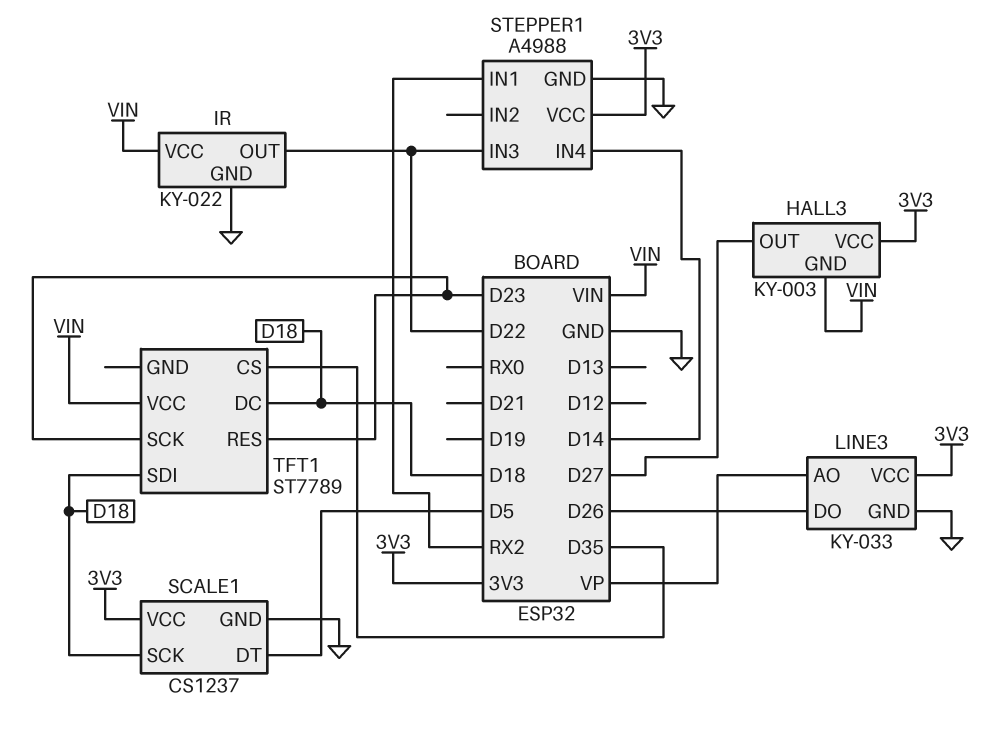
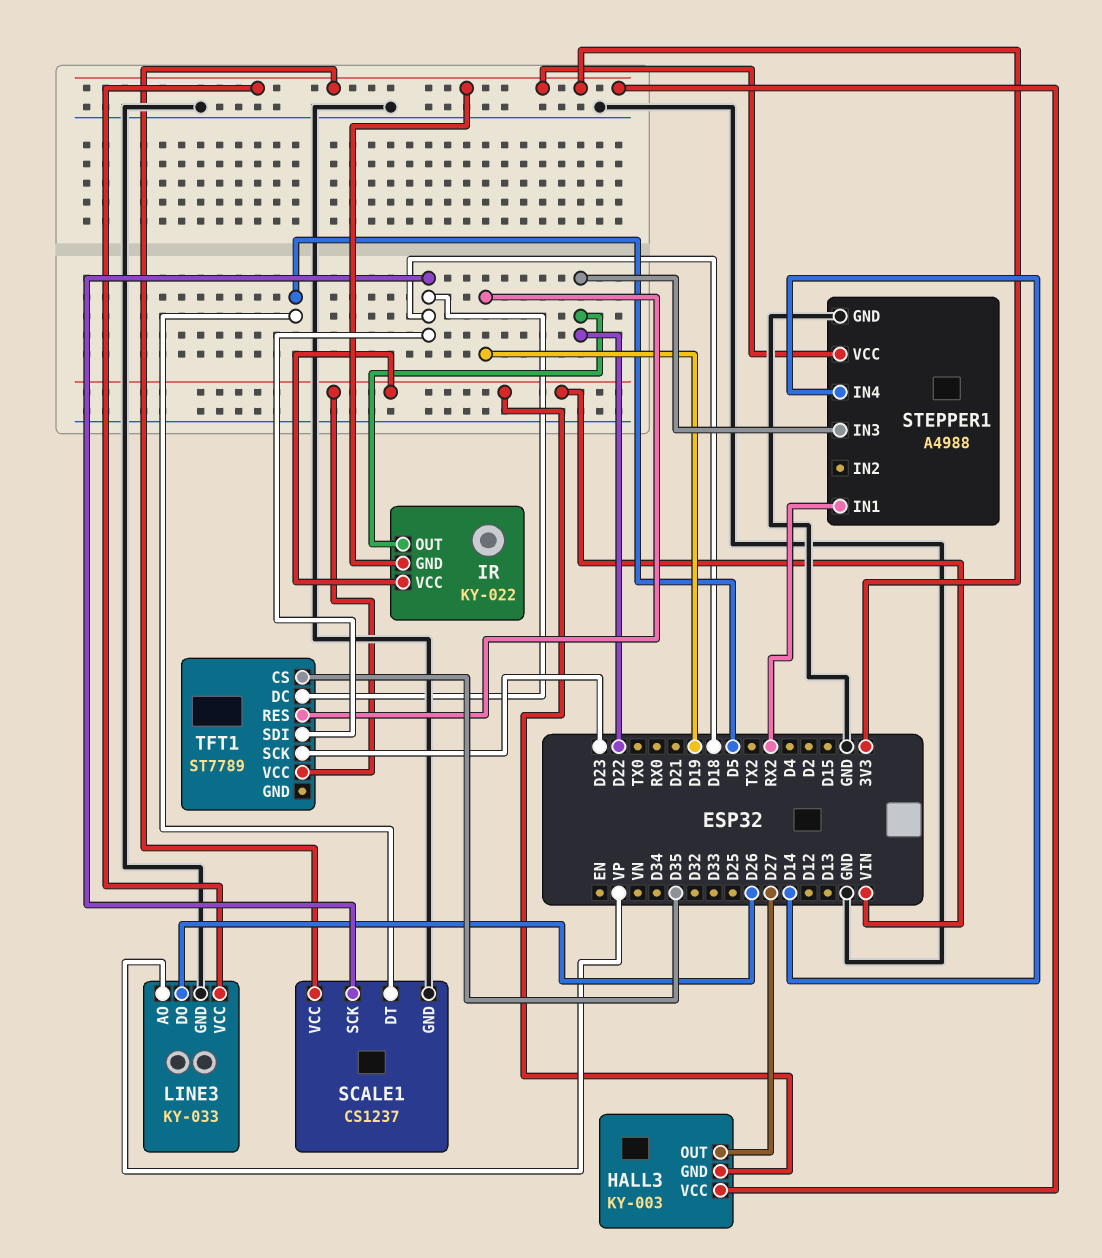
IR pin GND: GND -> 3V3
TFT1 pin RES: D23 -> D19

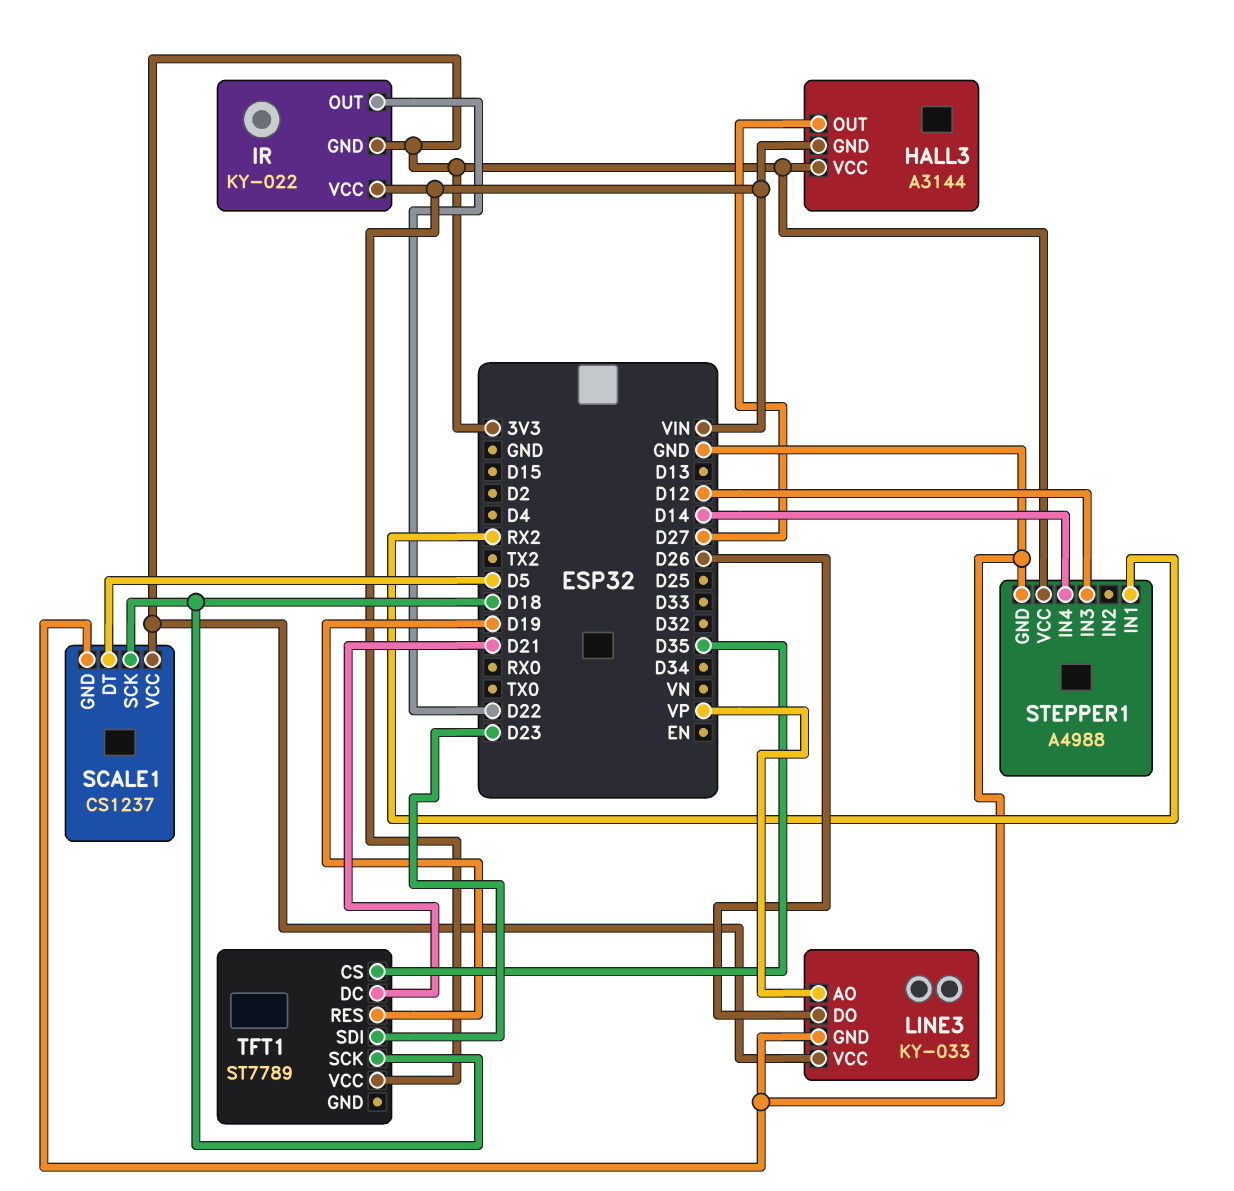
HALL3: KY-003 -> A3144
STEPPER1 pin IN3: D22 -> D12
TFT1 pin DC: D18 -> D21
TFT1 pin SCK: D23 -> D18
TFT1 pin SDI: D18 -> D23

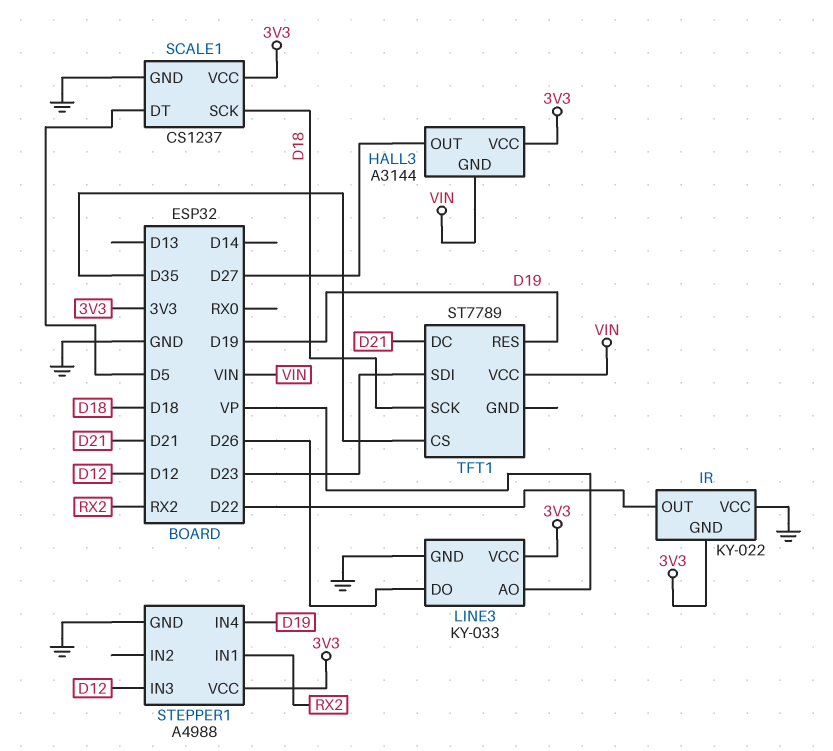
IR pin VCC: VIN -> GND
STEPPER1 pin IN4: D14 -> D19

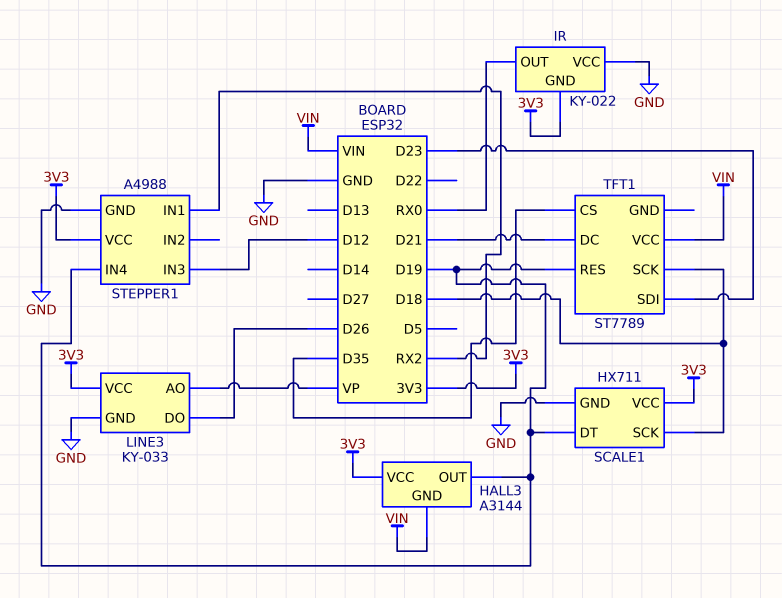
HALL3 pin OUT: D27 -> D19
IR pin OUT: D22 -> RX0
SCALE1: CS1237 -> HX711
SCALE1 pin DT: D5 -> D19

